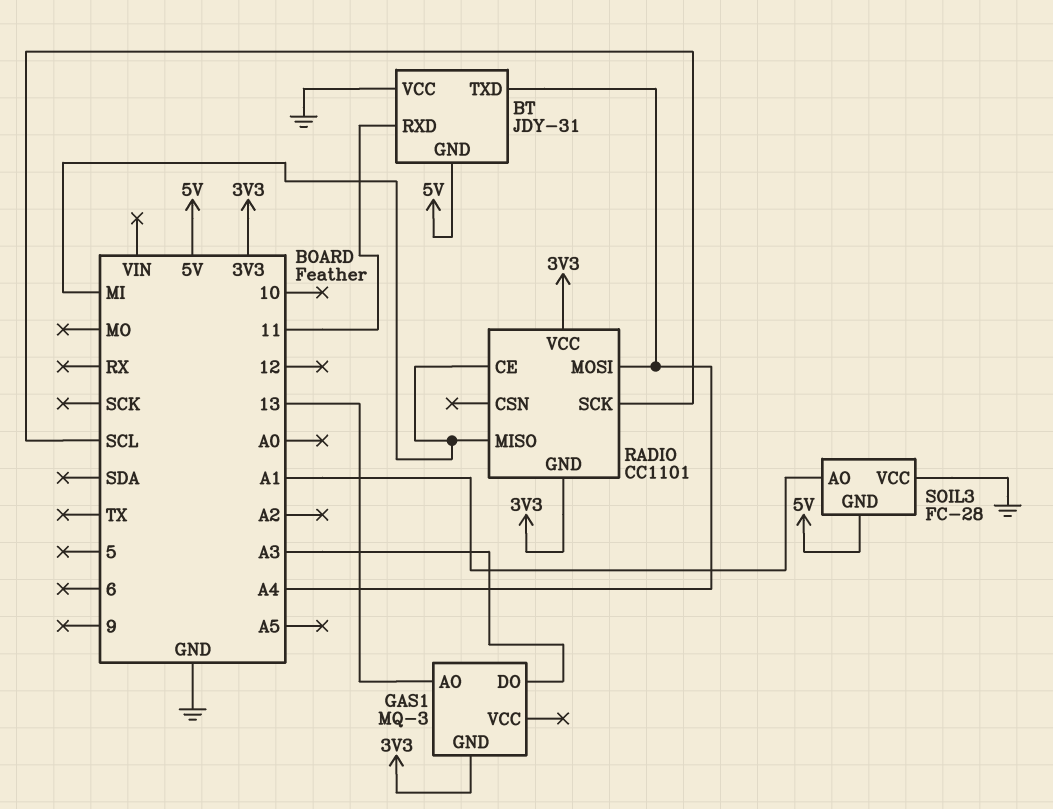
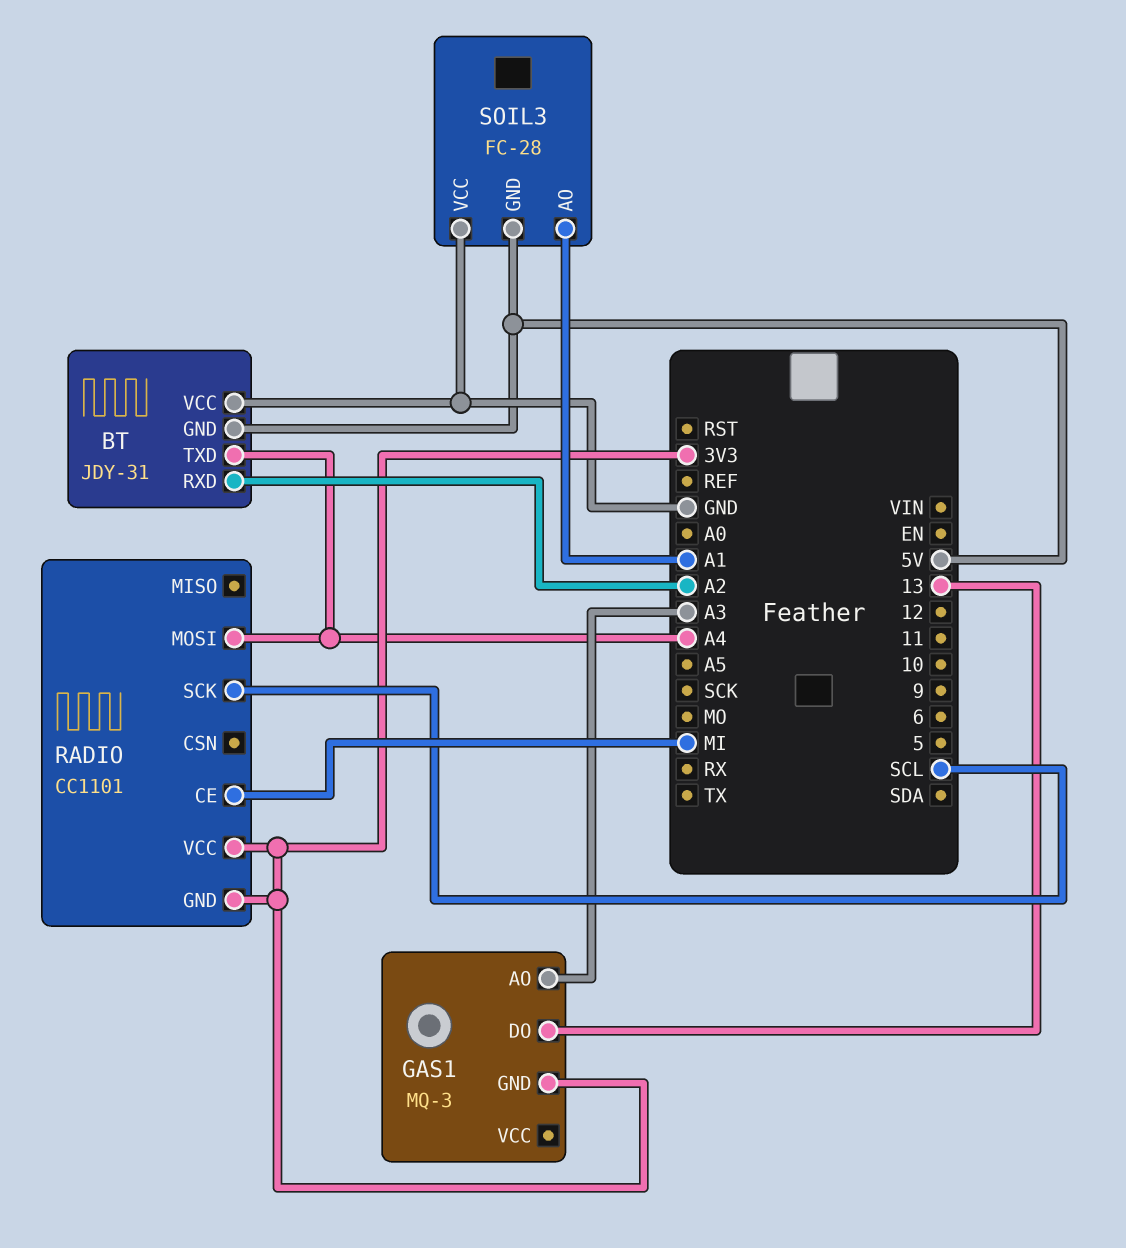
BT pin RXD: 11 -> A2
GAS1 pin AO: 13 -> A3
GAS1 pin DO: A3 -> 13
RADIO pin MISO: MI -> none

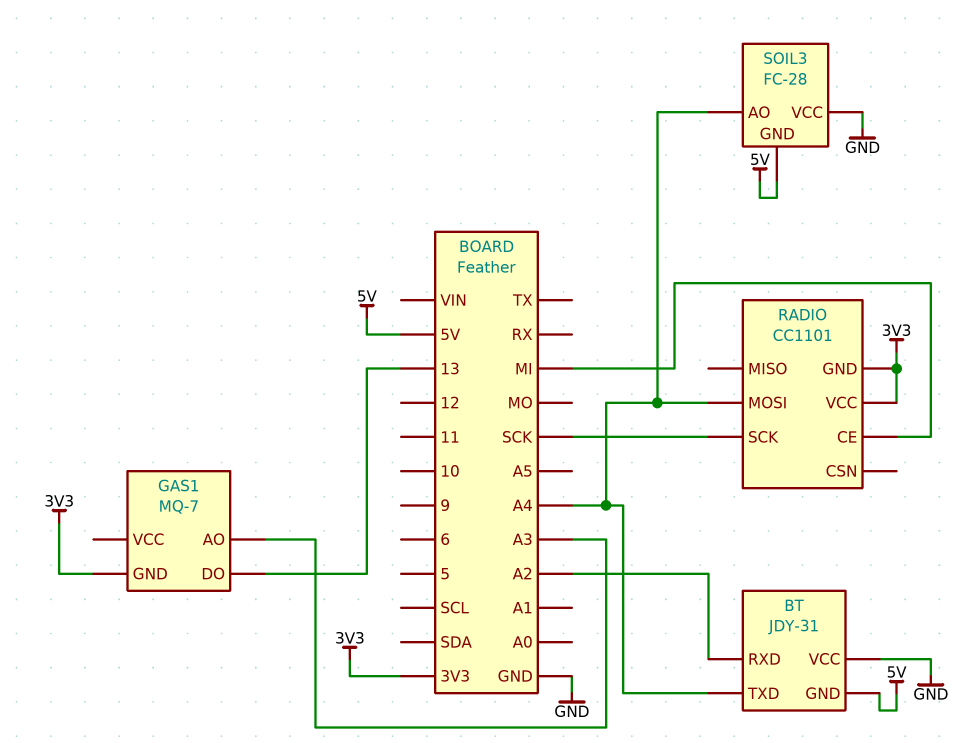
GAS1: MQ-3 -> MQ-7
RADIO pin SCK: SCL -> SCK
SOIL3 pin AO: A1 -> A4

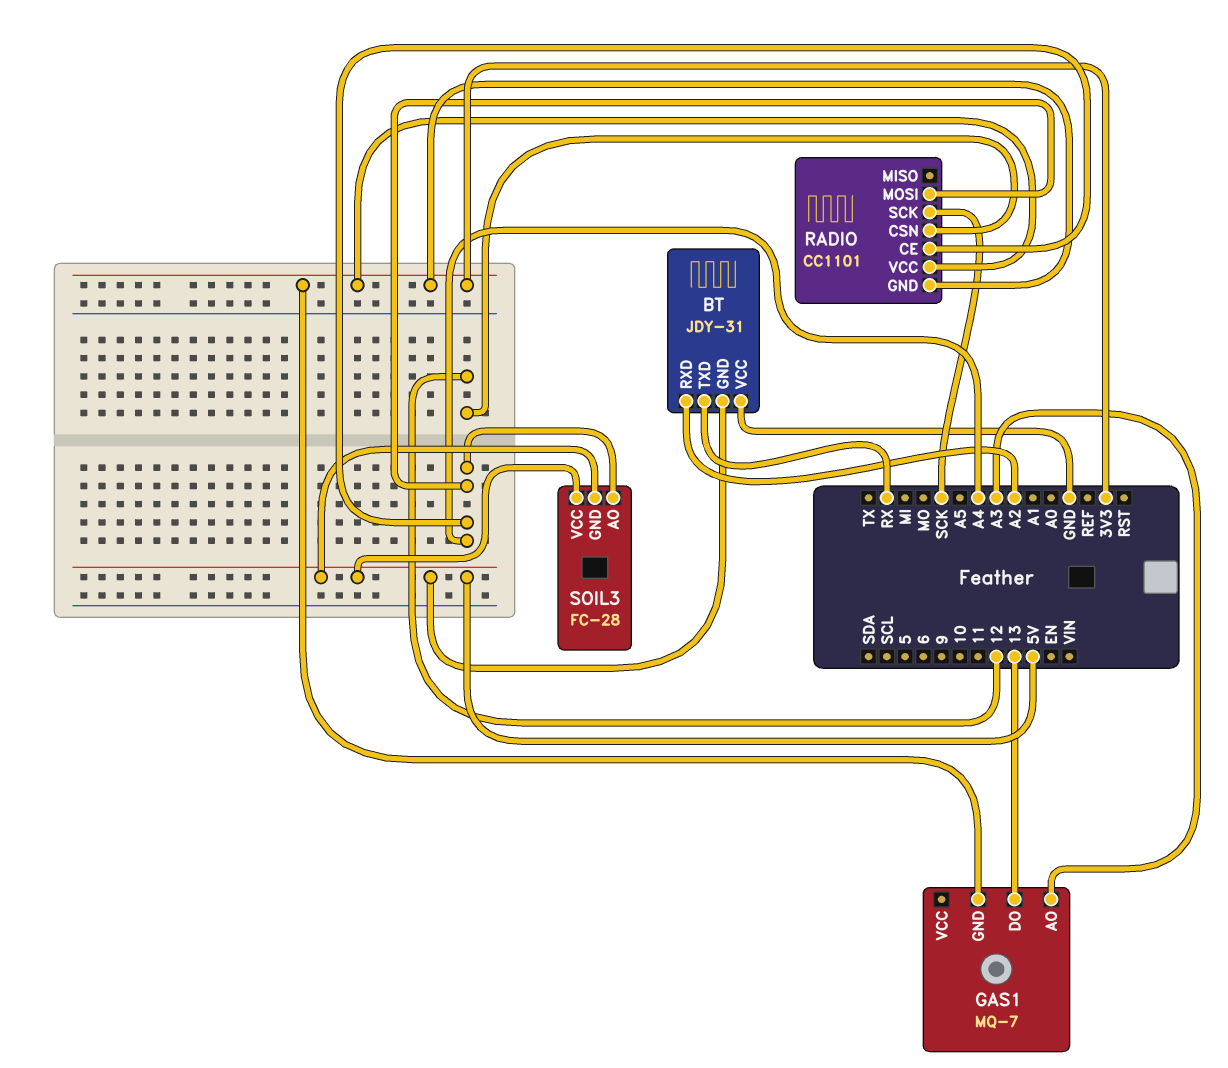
BT pin TXD: A4 -> RX
RADIO pin CE: MI -> A4
RADIO pin CSN: none -> 12
SOIL3 pin VCC: GND -> 5V

